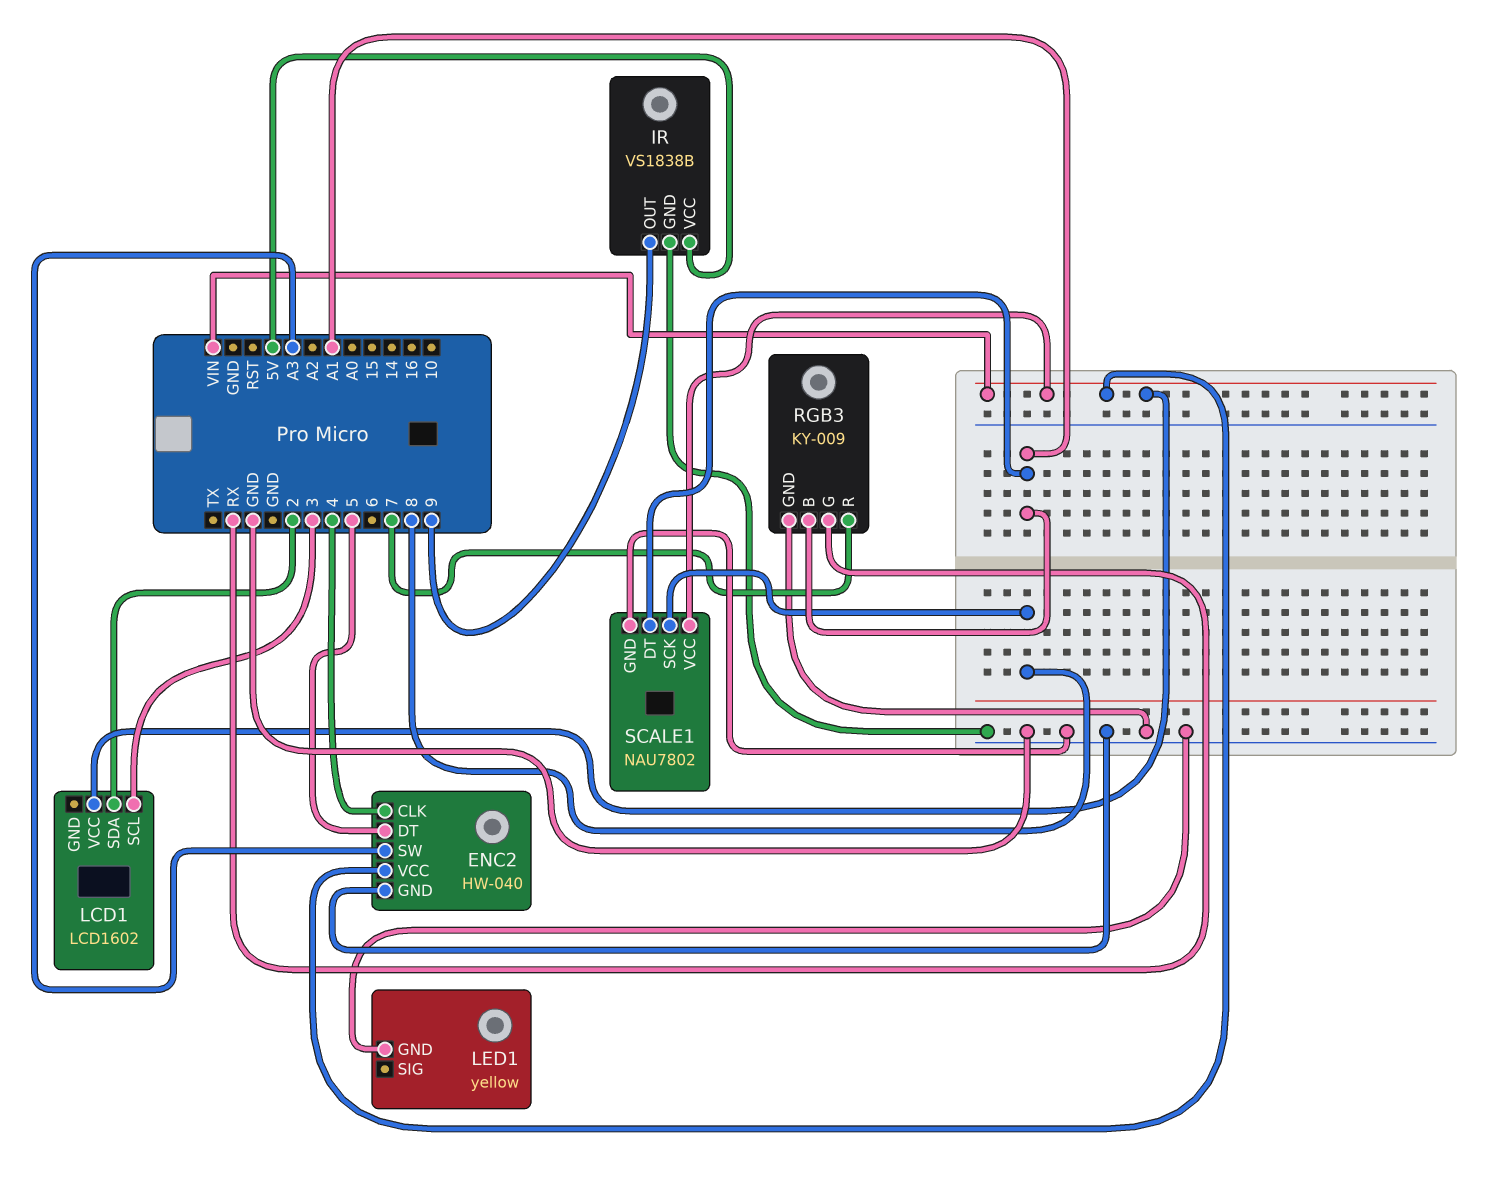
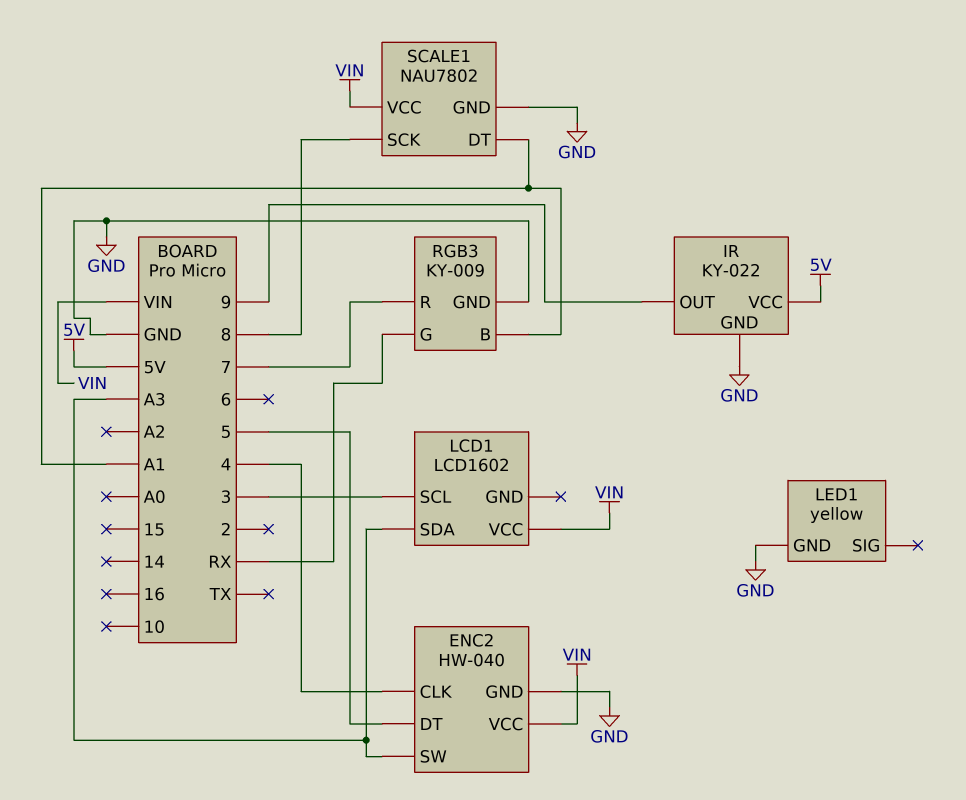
IR: VS1838B -> KY-022
LCD1 pin SDA: 2 -> A3

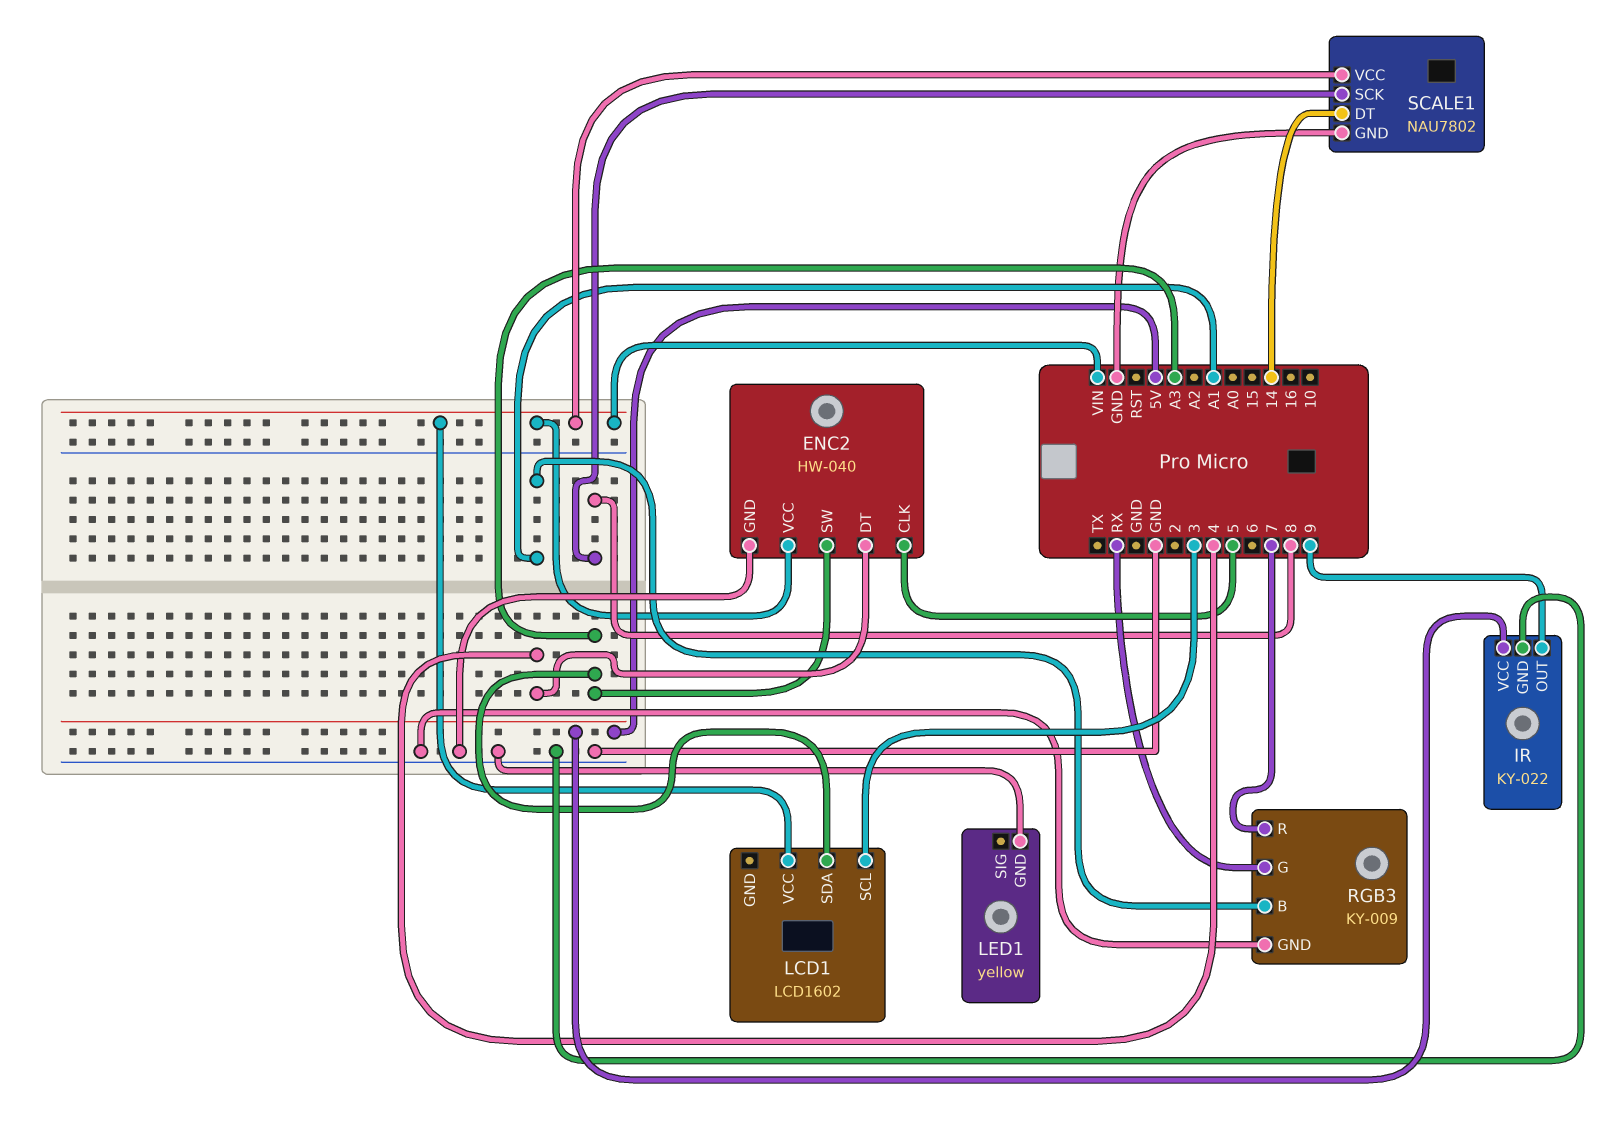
ENC2 pin CLK: 4 -> 5
ENC2 pin DT: 5 -> 4
SCALE1 pin DT: A1 -> 14

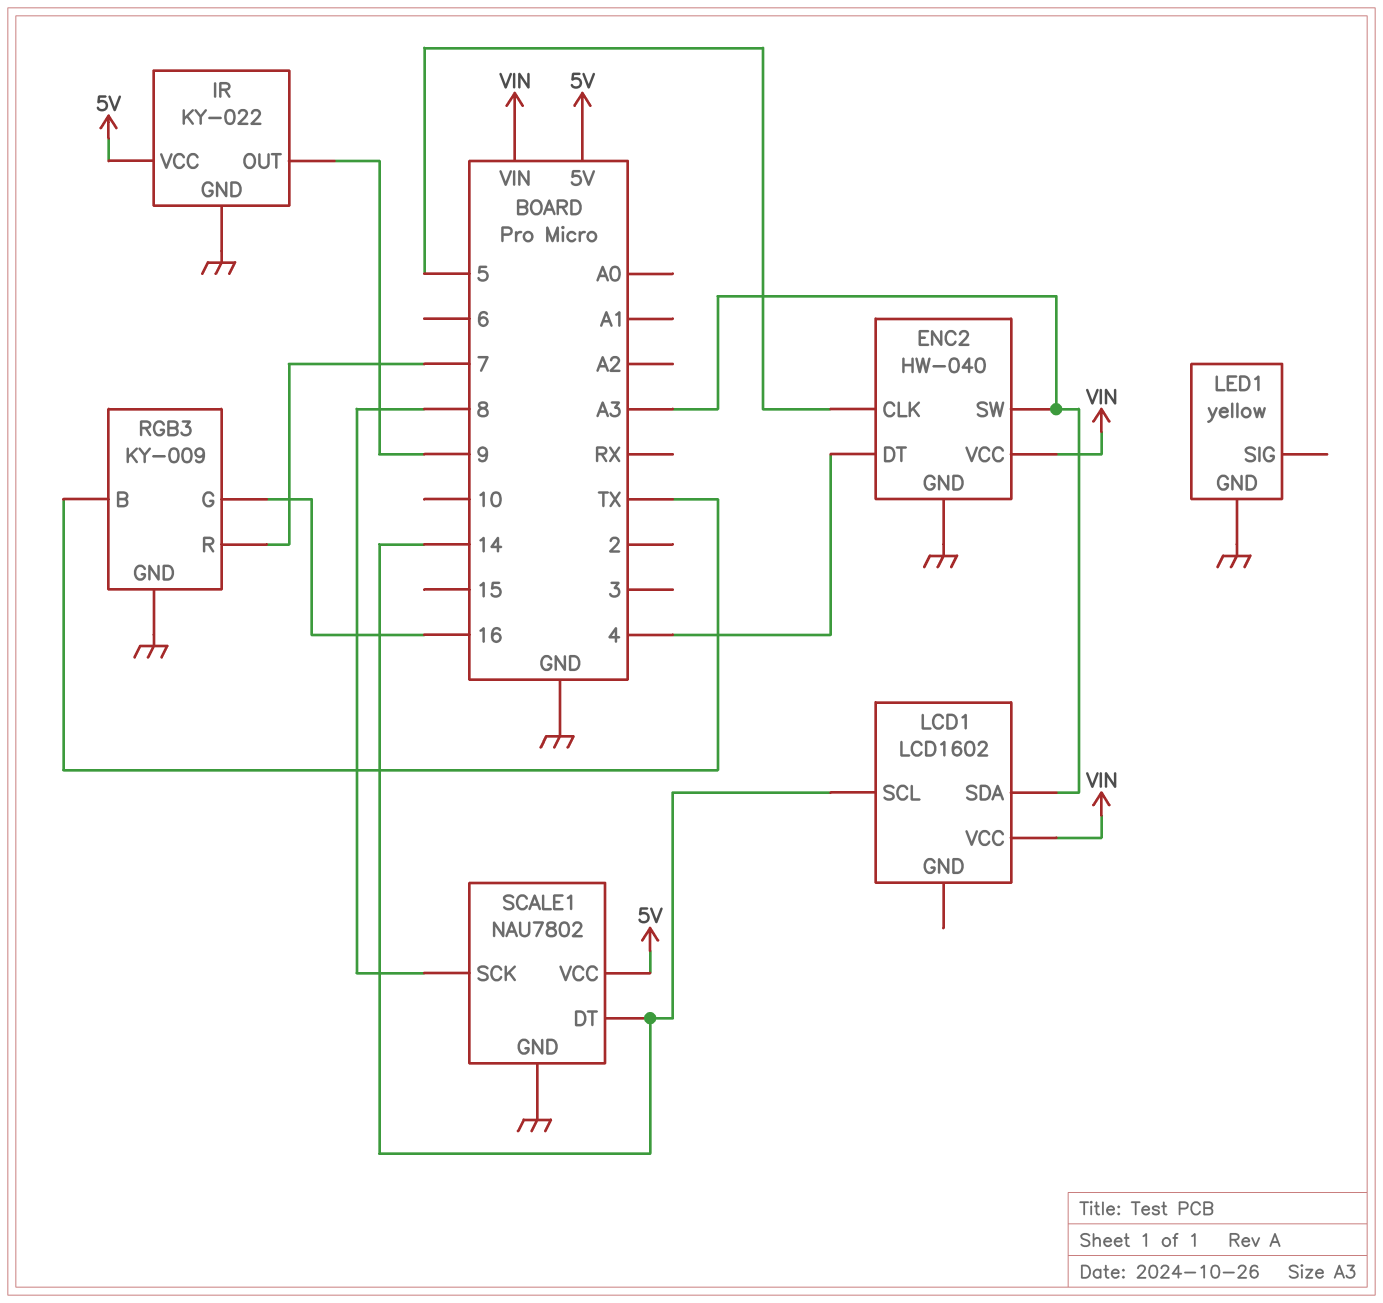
LCD1 pin SCL: 3 -> 14
RGB3 pin B: A1 -> TX
RGB3 pin G: RX -> 16
SCALE1 pin VCC: VIN -> 5V

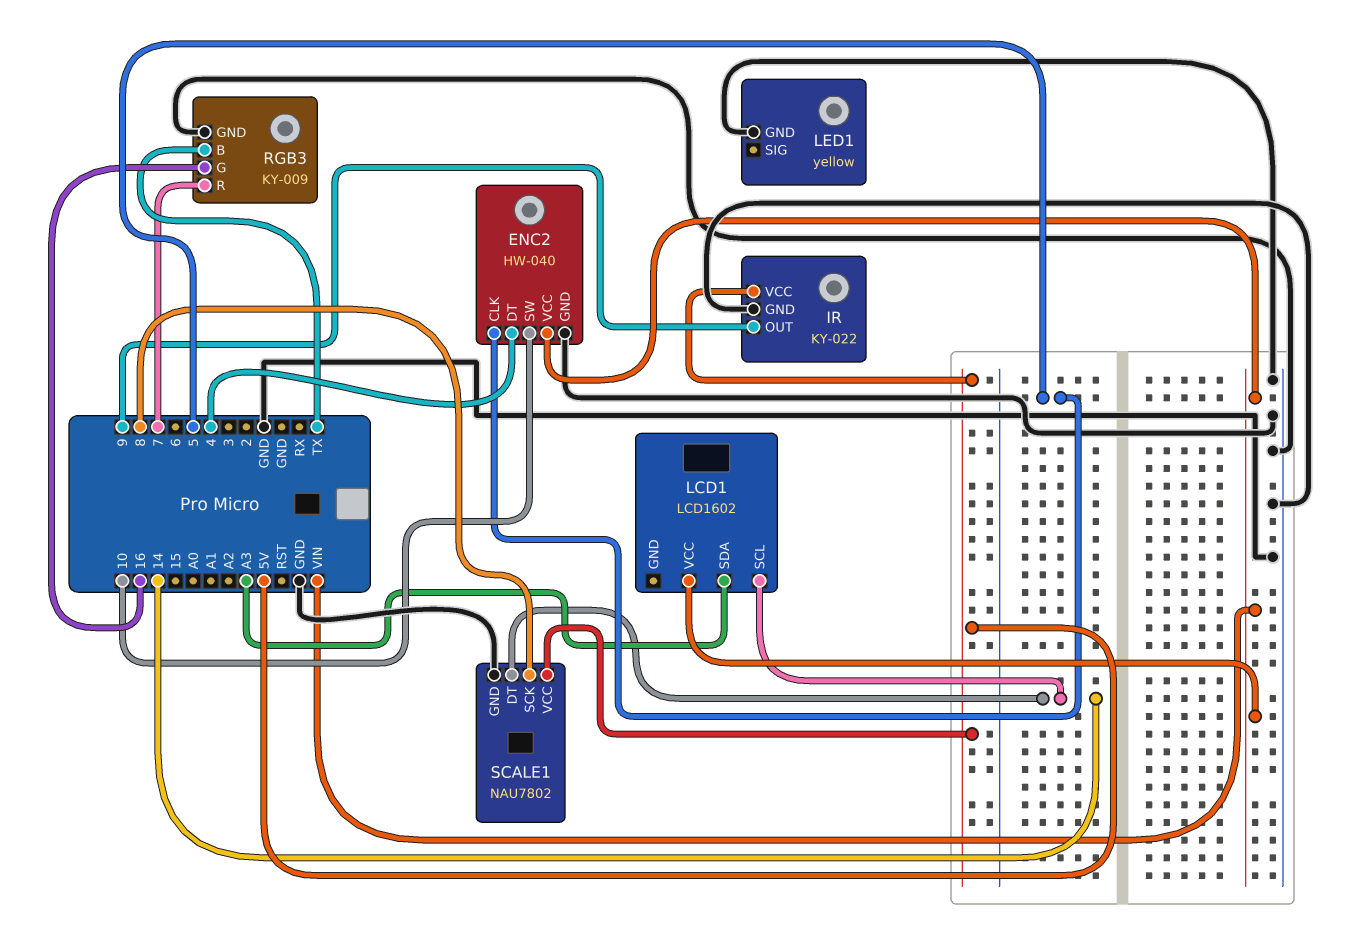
ENC2 pin SW: A3 -> 10

